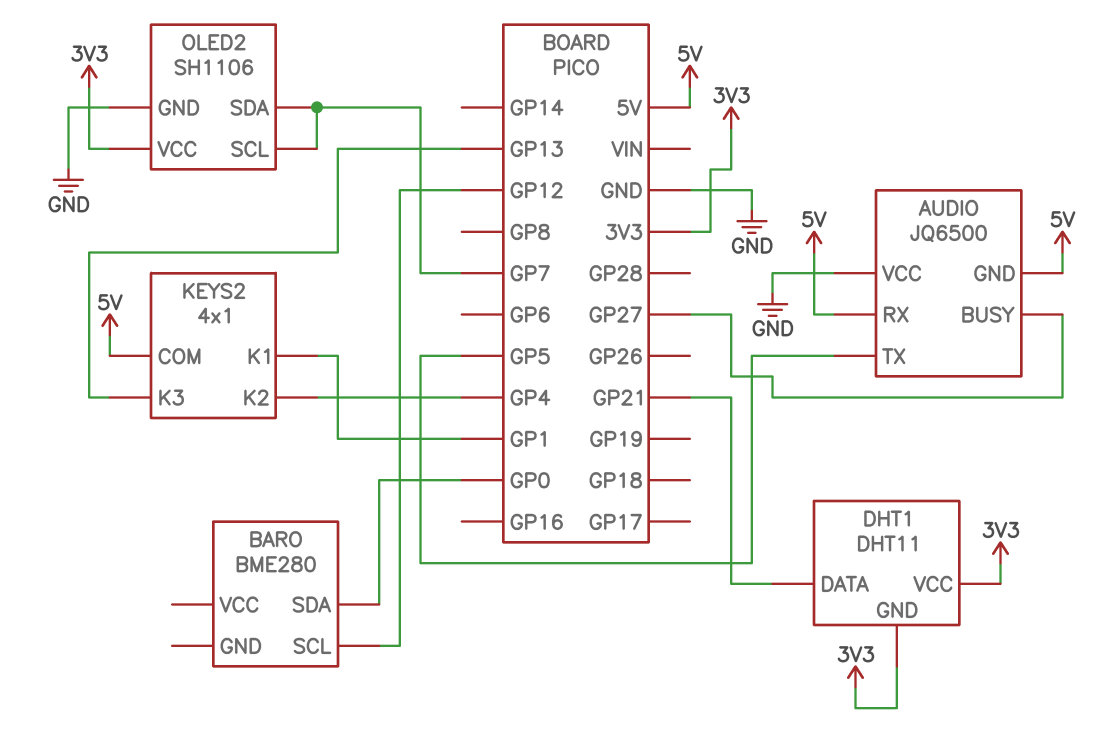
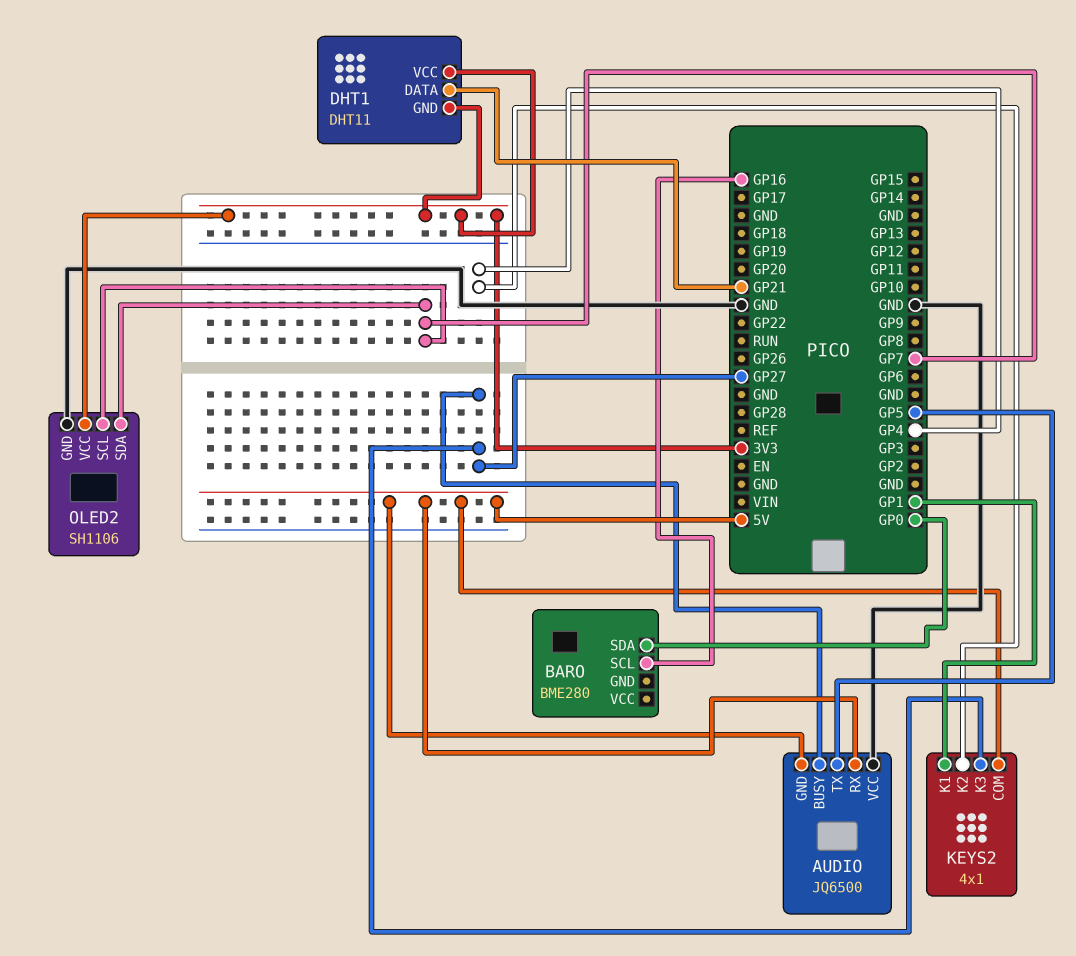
BARO pin SCL: GP12 -> GP16
KEYS2 pin K3: GP13 -> GP27

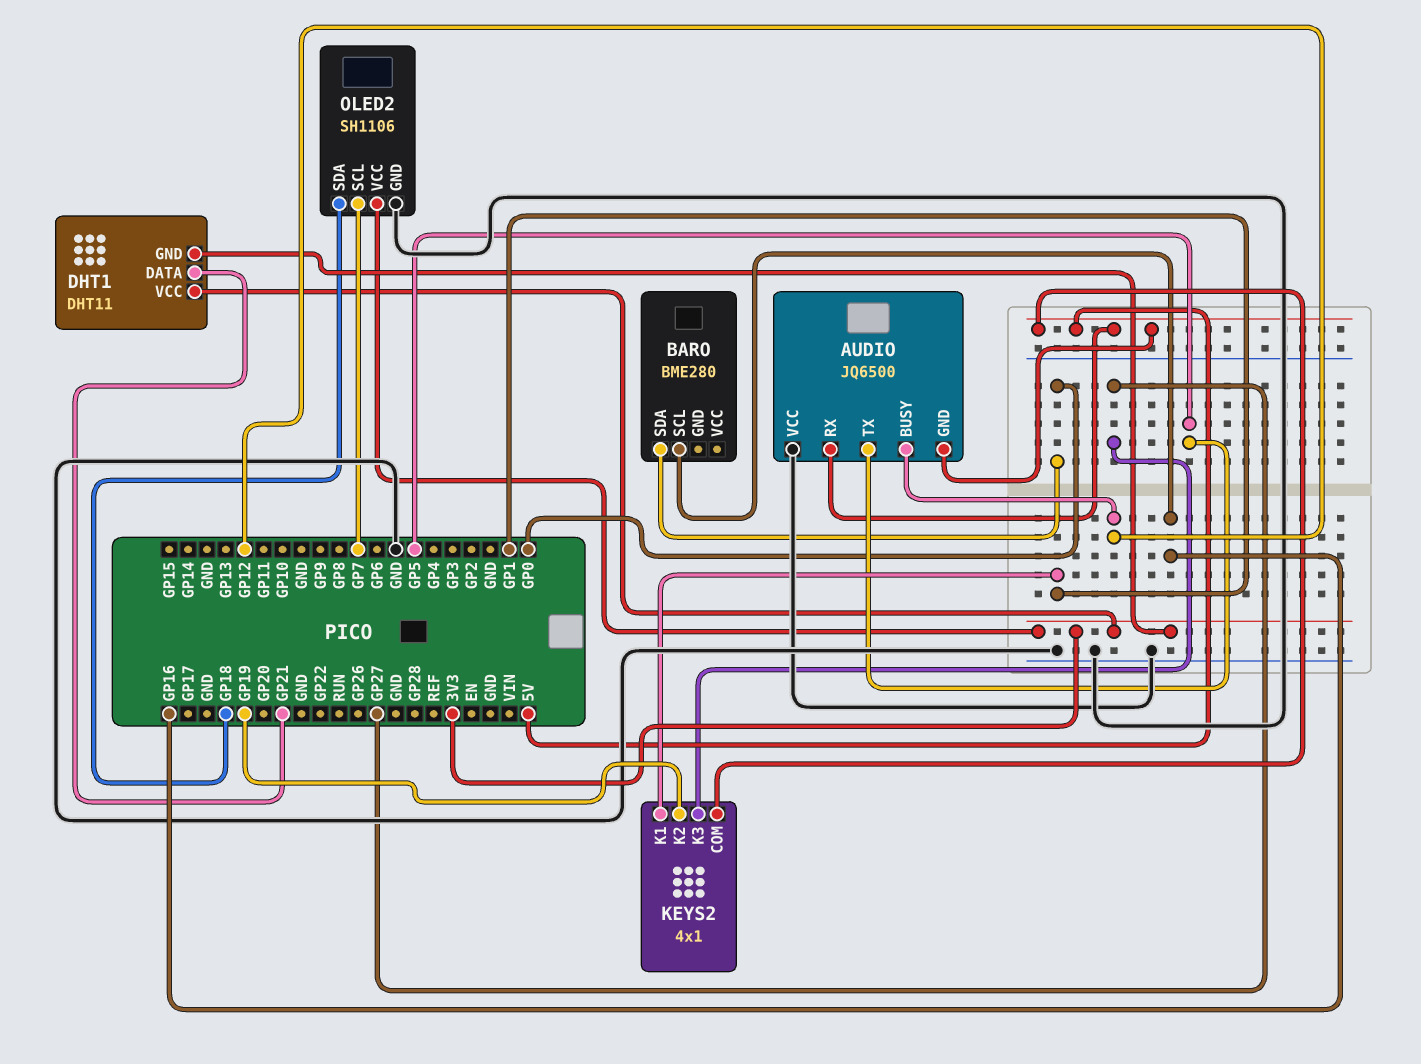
AUDIO pin BUSY: GP27 -> GP12
KEYS2 pin K2: GP4 -> GP19
OLED2 pin SDA: GP7 -> GP18

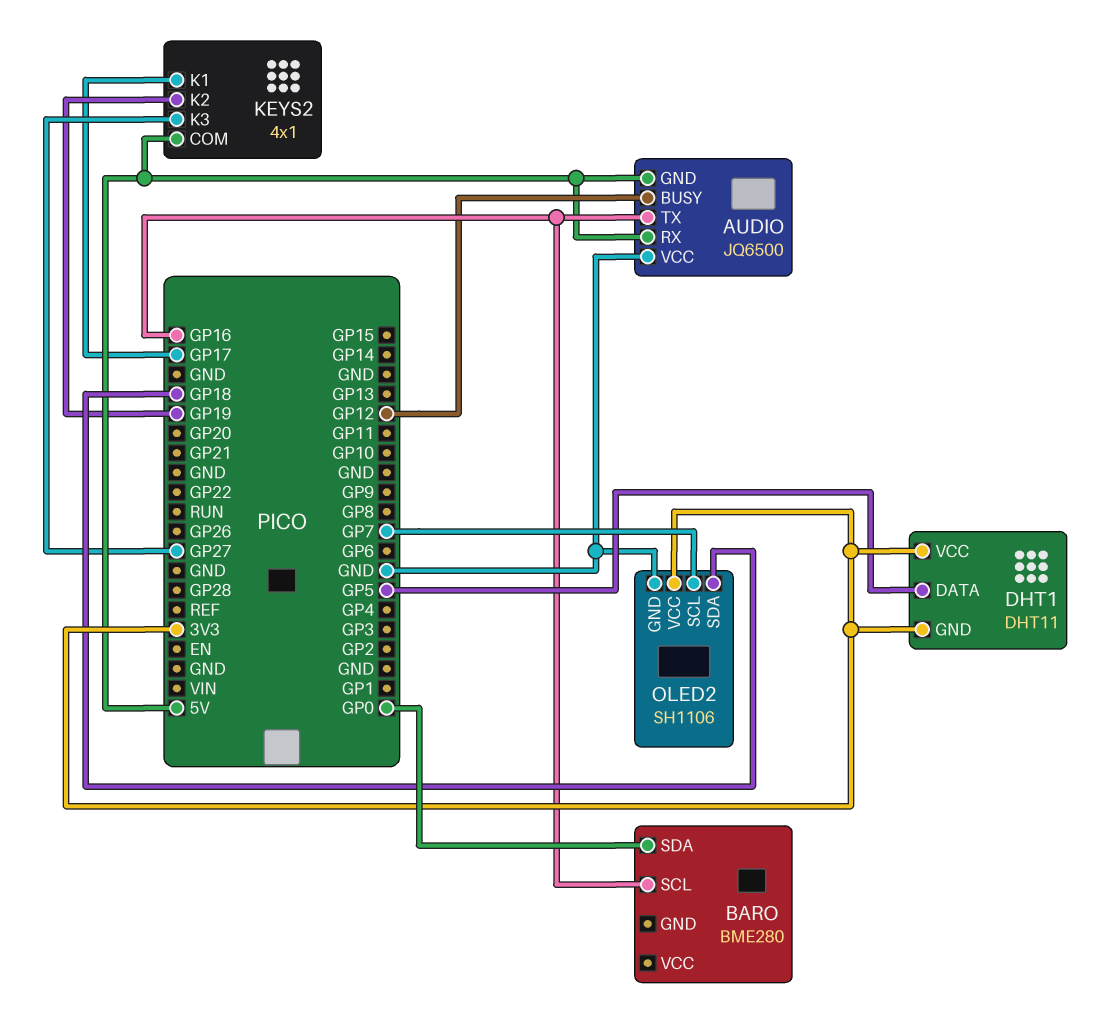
AUDIO pin TX: GP5 -> GP16
DHT1 pin DATA: GP21 -> GP5
KEYS2 pin K1: GP1 -> GP17

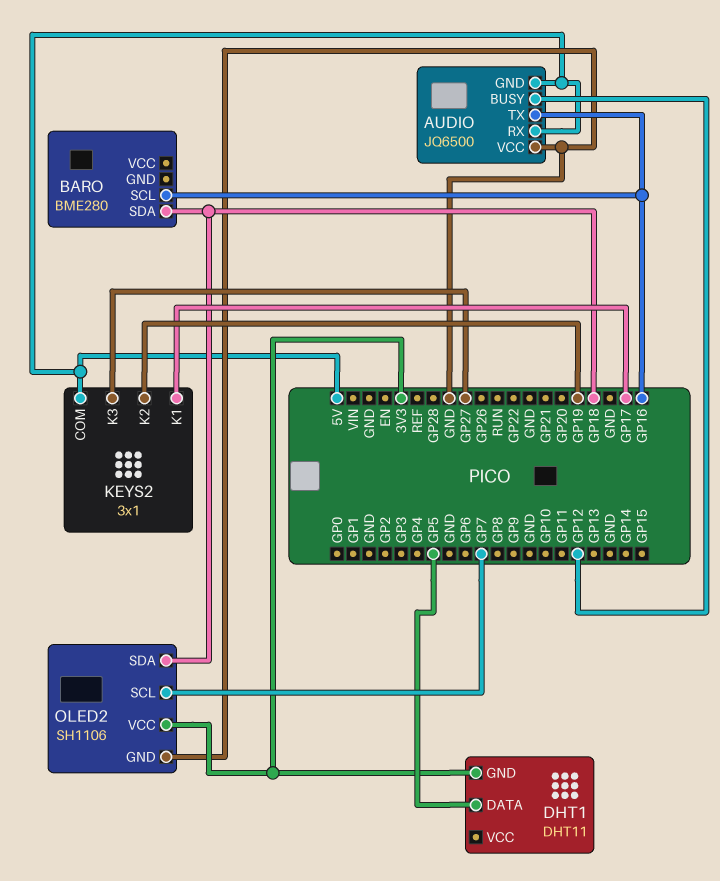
BARO pin SDA: GP0 -> GP18
DHT1 pin VCC: 3V3 -> none
KEYS2: 4x1 -> 3x1

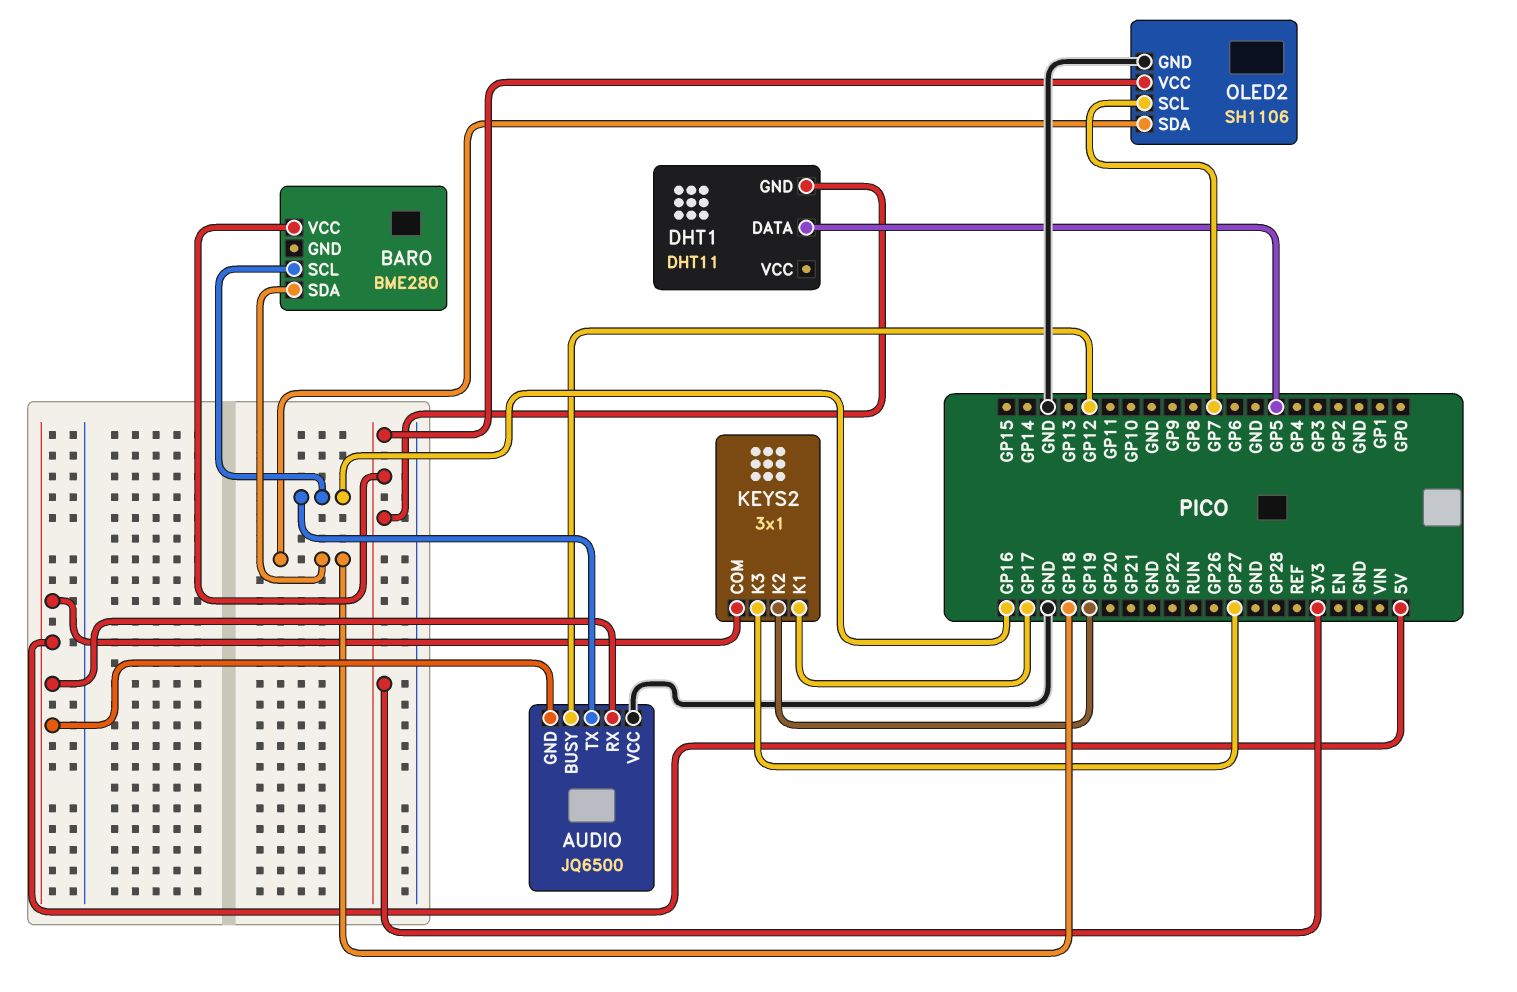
BARO pin VCC: none -> 3V3

